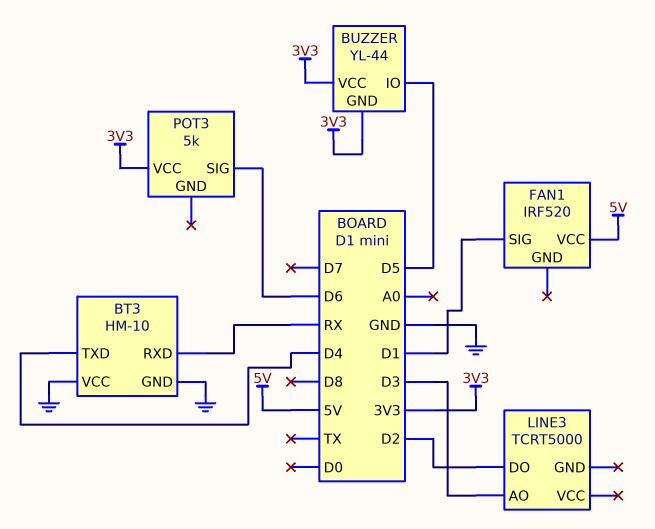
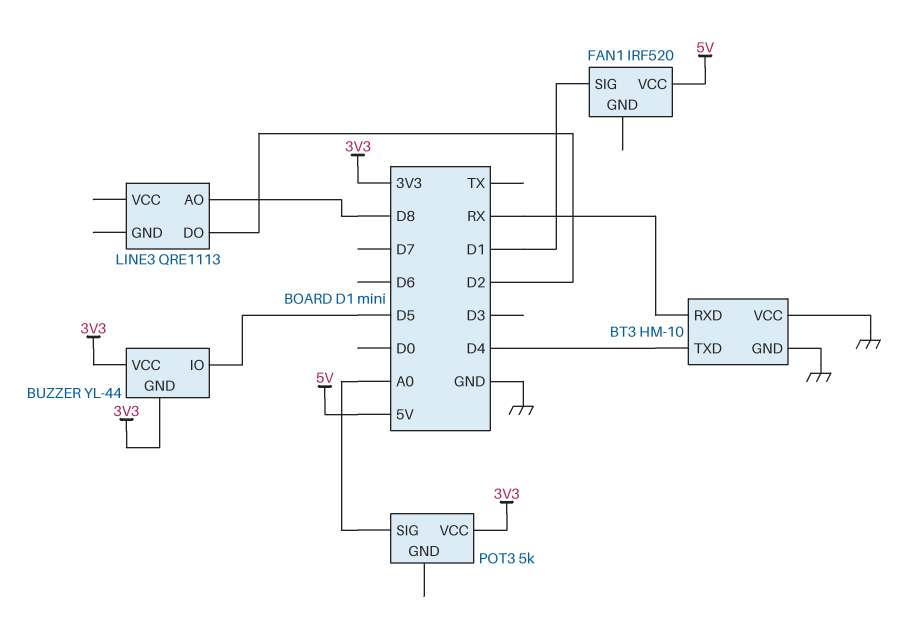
LINE3: TCRT5000 -> QRE1113
LINE3 pin AO: D3 -> D8
POT3 pin SIG: D6 -> A0

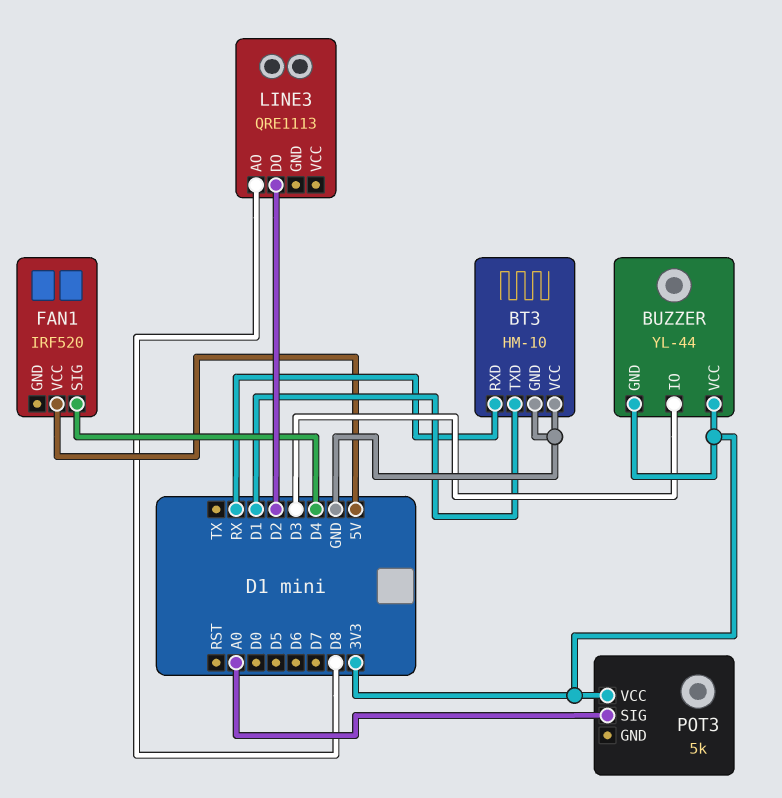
BT3 pin TXD: D4 -> D1
BUZZER pin IO: D5 -> D3
FAN1 pin SIG: D1 -> D4

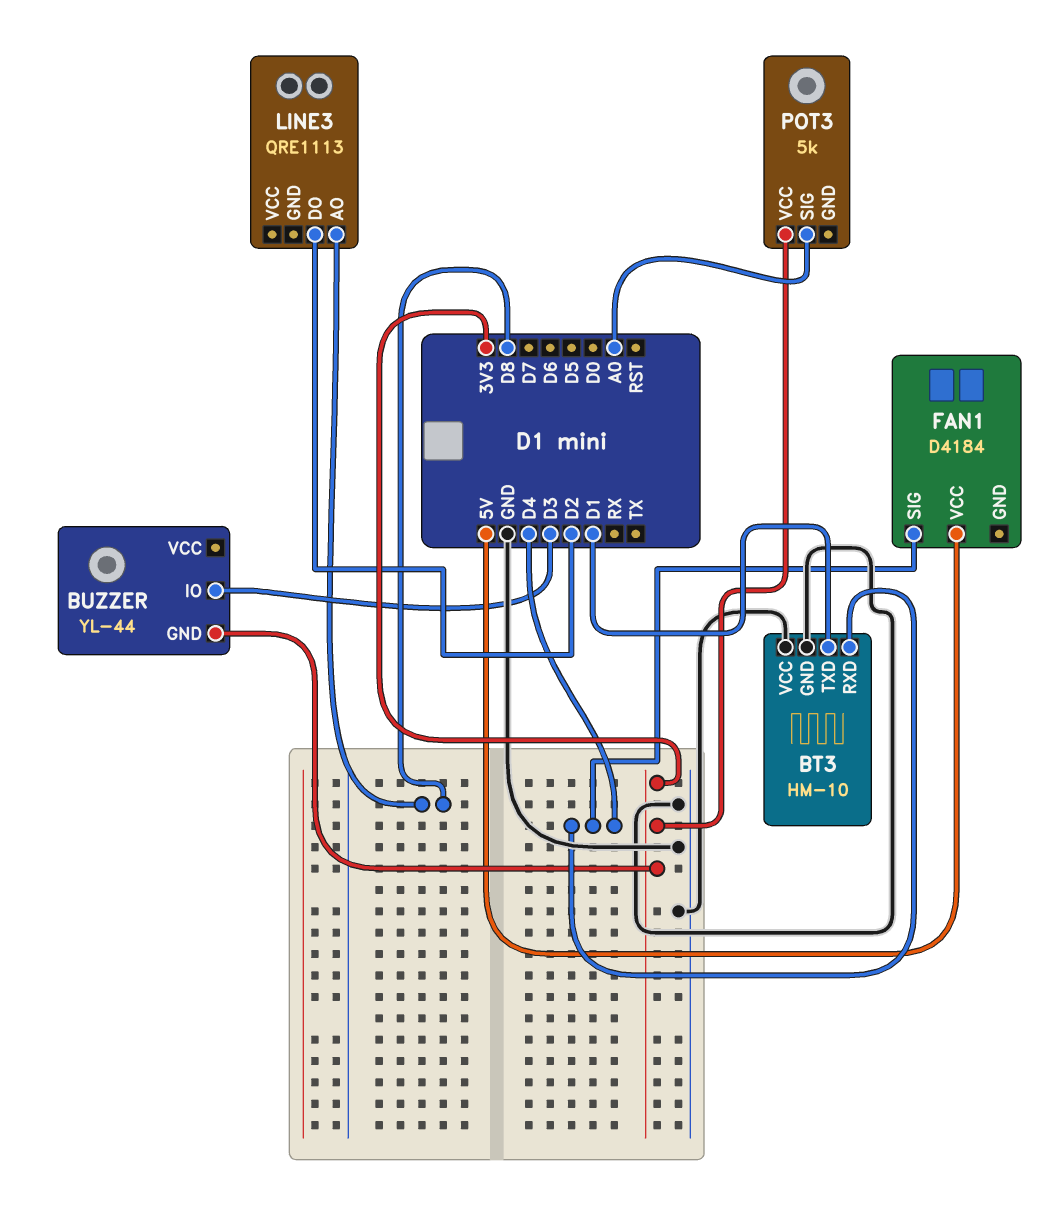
BT3 pin RXD: RX -> D4
BUZZER pin VCC: 3V3 -> none
FAN1: IRF520 -> D4184

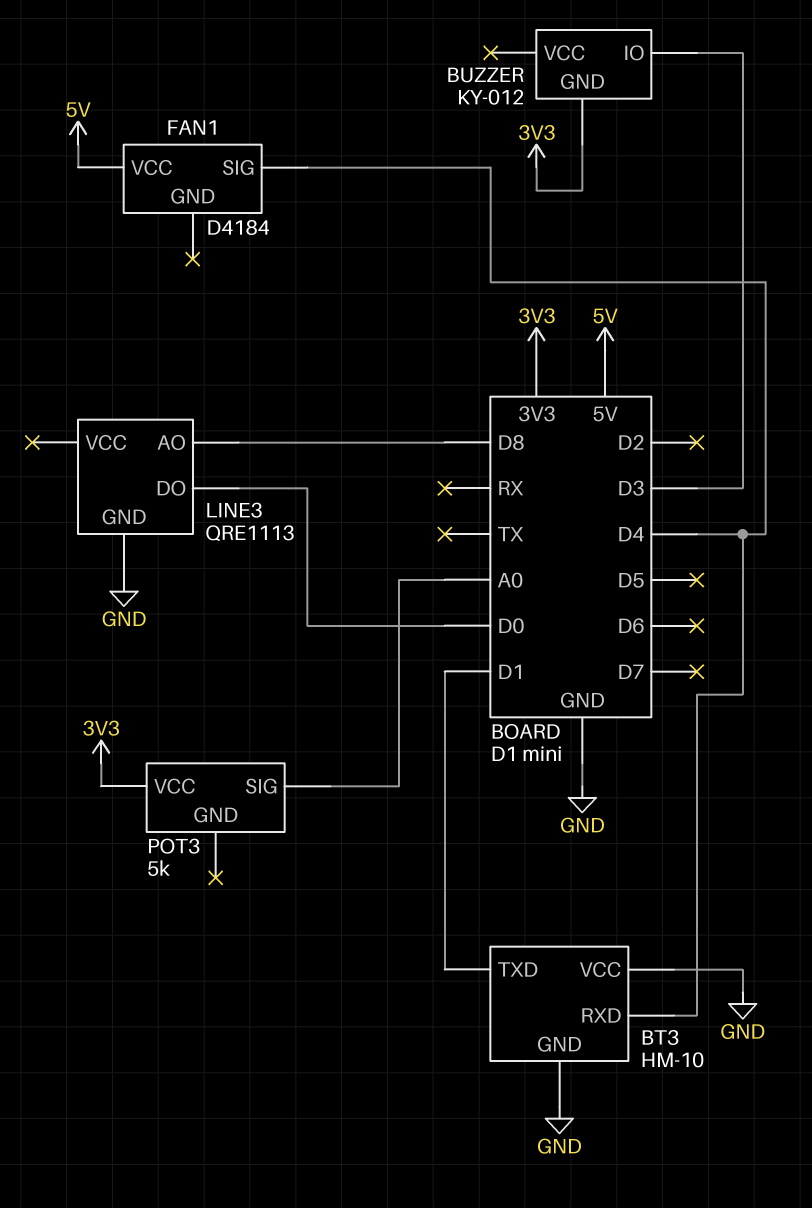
BUZZER: YL-44 -> KY-012
LINE3 pin DO: D2 -> D0
LINE3 pin GND: none -> GND

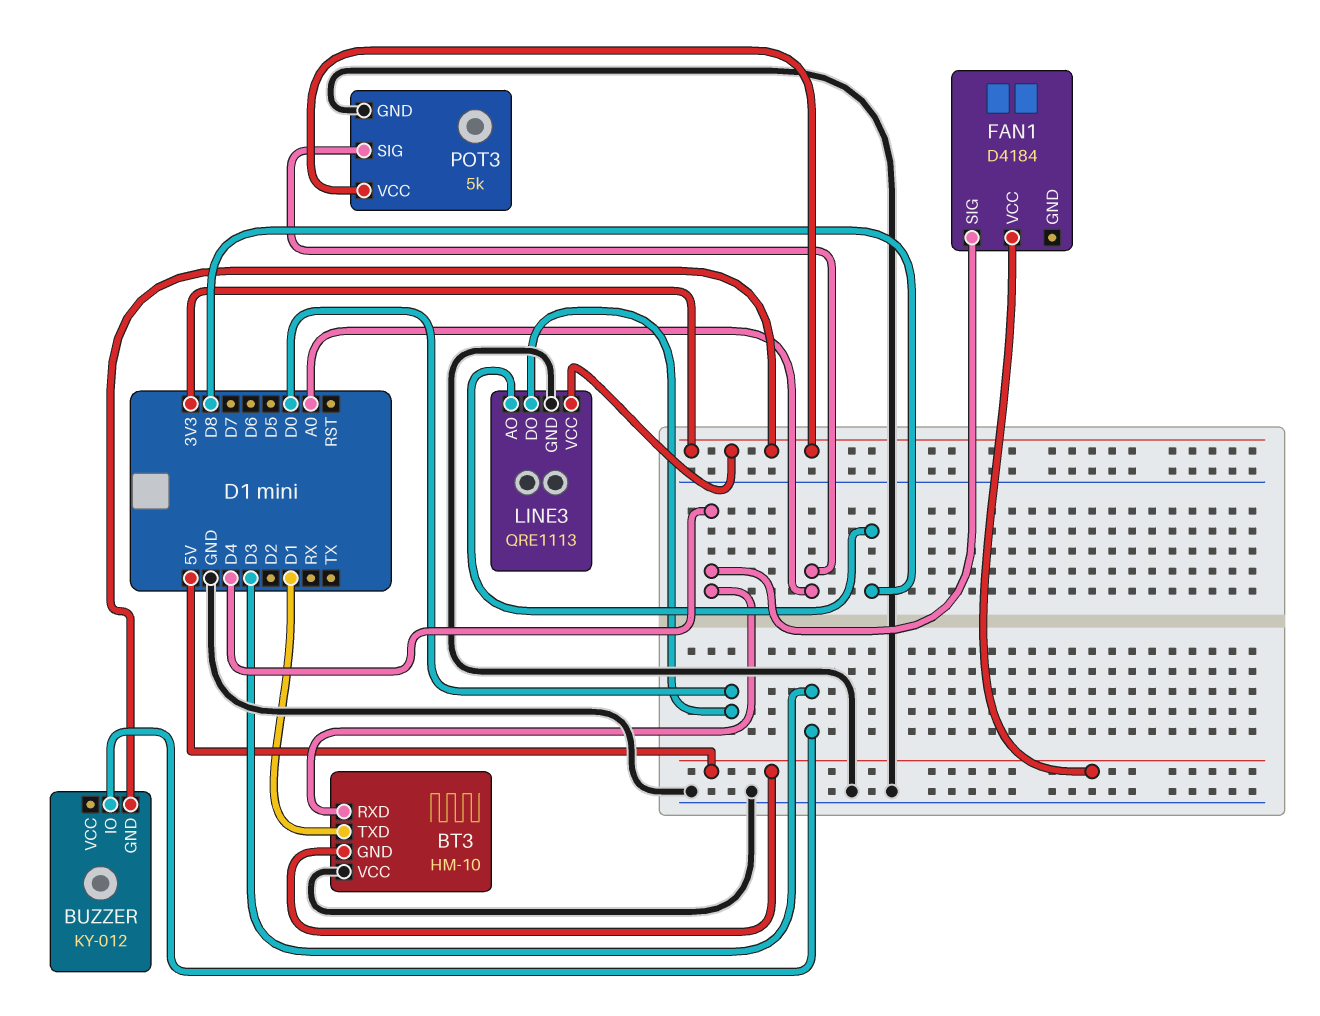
BT3 pin GND: GND -> 5V
LINE3 pin VCC: none -> 3V3
POT3 pin GND: none -> GND

